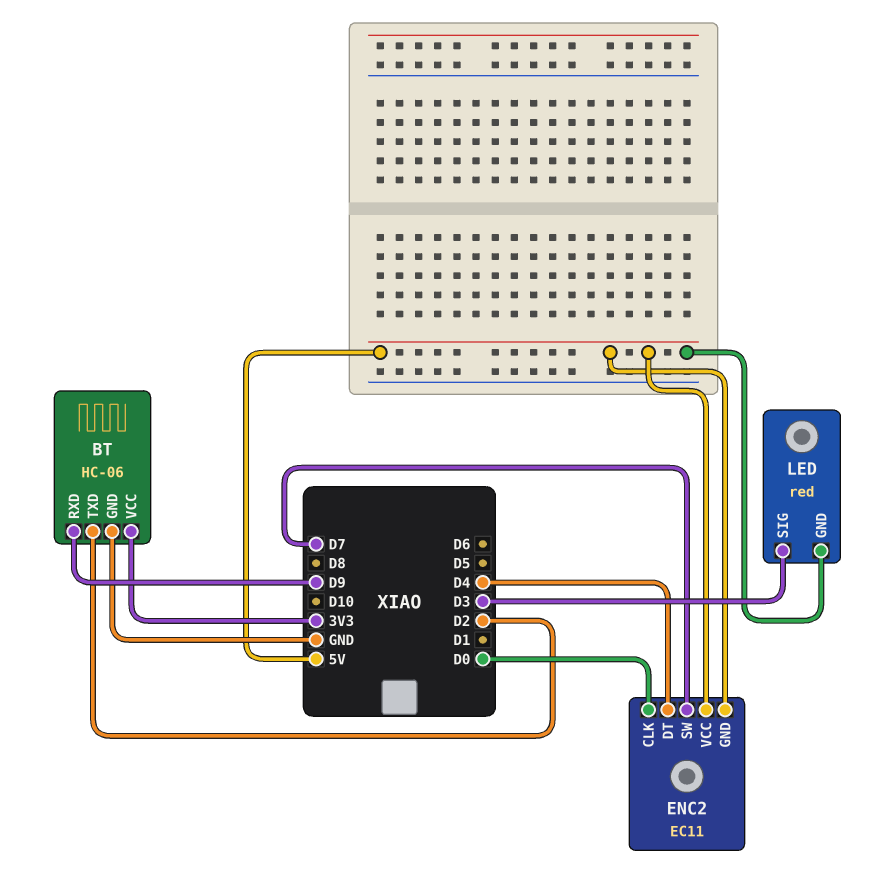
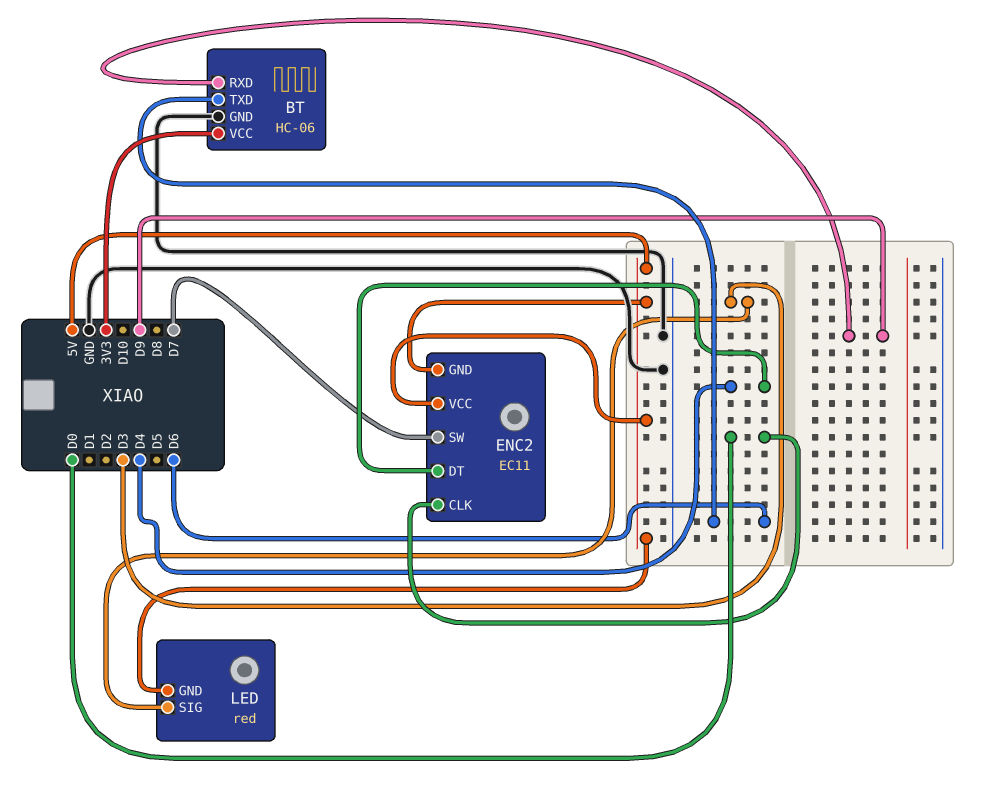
BT pin TXD: D2 -> D6

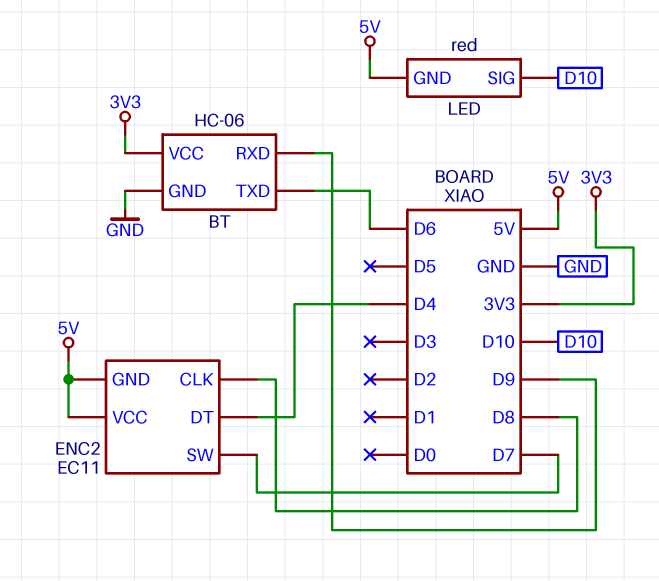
ENC2 pin CLK: D0 -> D8
LED pin SIG: D3 -> D10

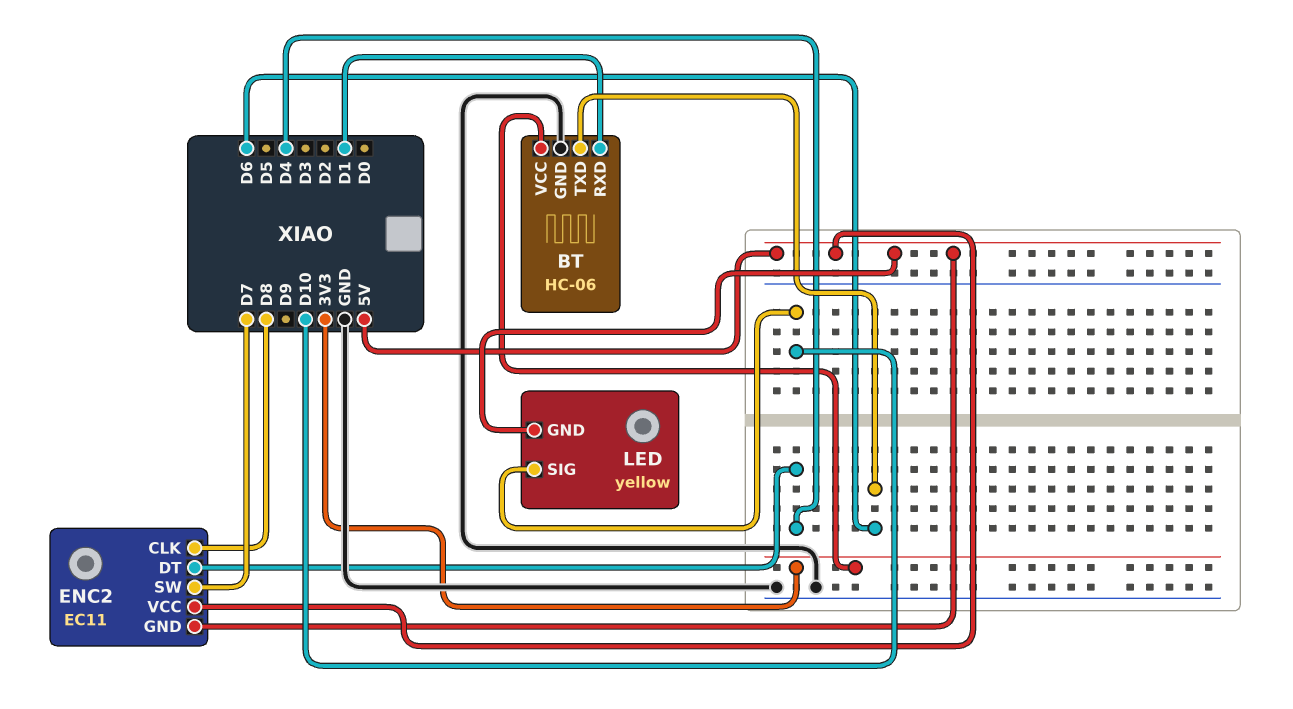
BT pin RXD: D9 -> D1
LED: red -> yellow

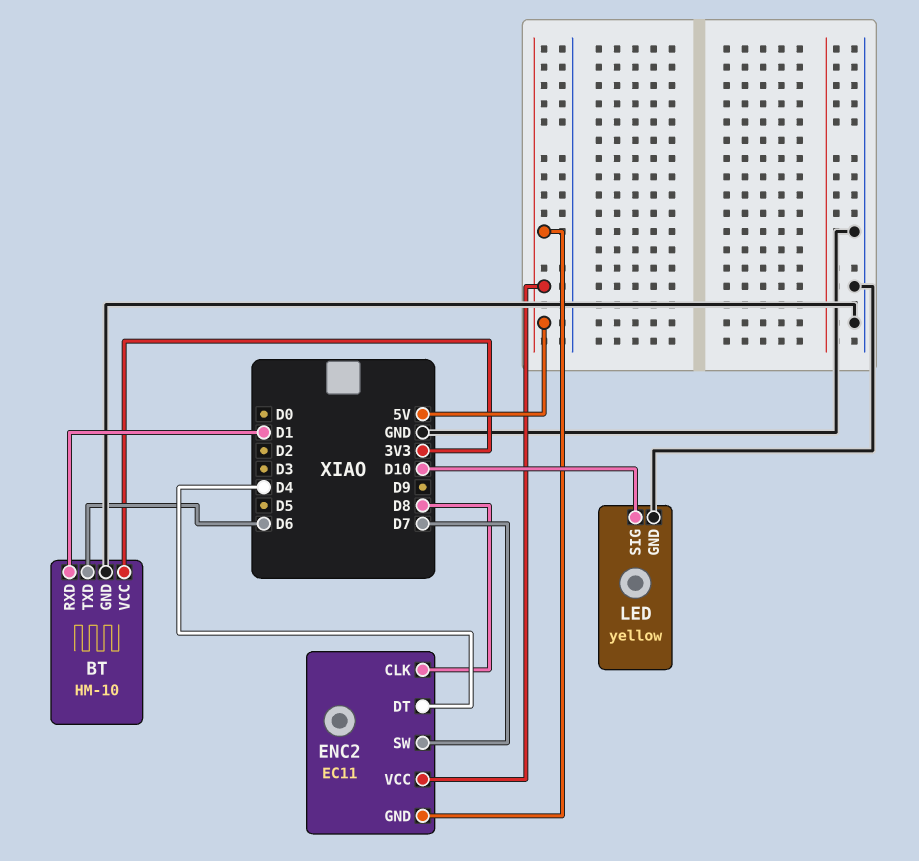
BT: HC-06 -> HM-10
LED pin GND: 5V -> GND

